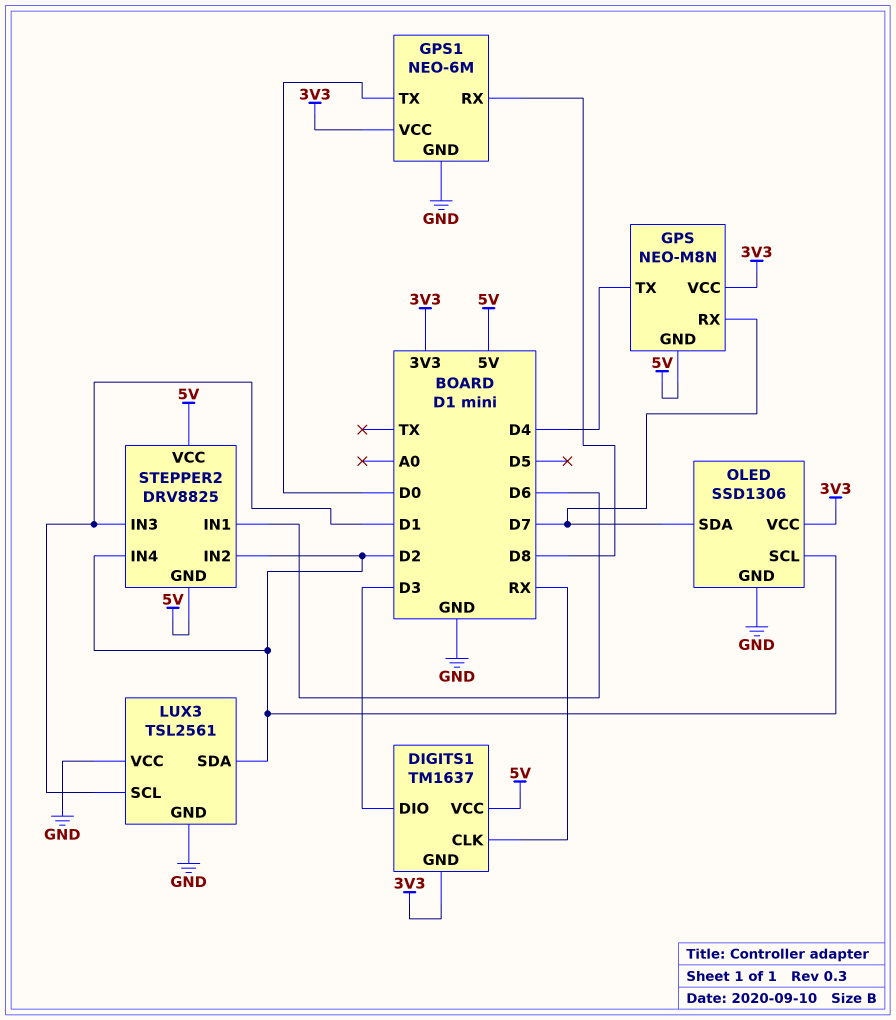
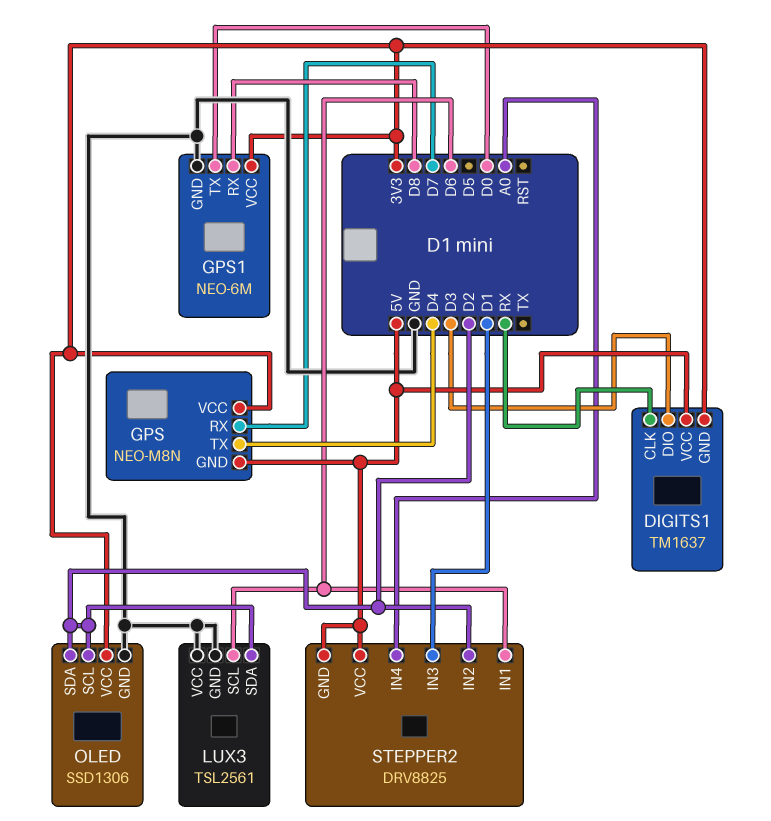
LUX3 pin SCL: D1 -> D6
OLED pin SDA: D7 -> D2
STEPPER2 pin IN4: D2 -> A0

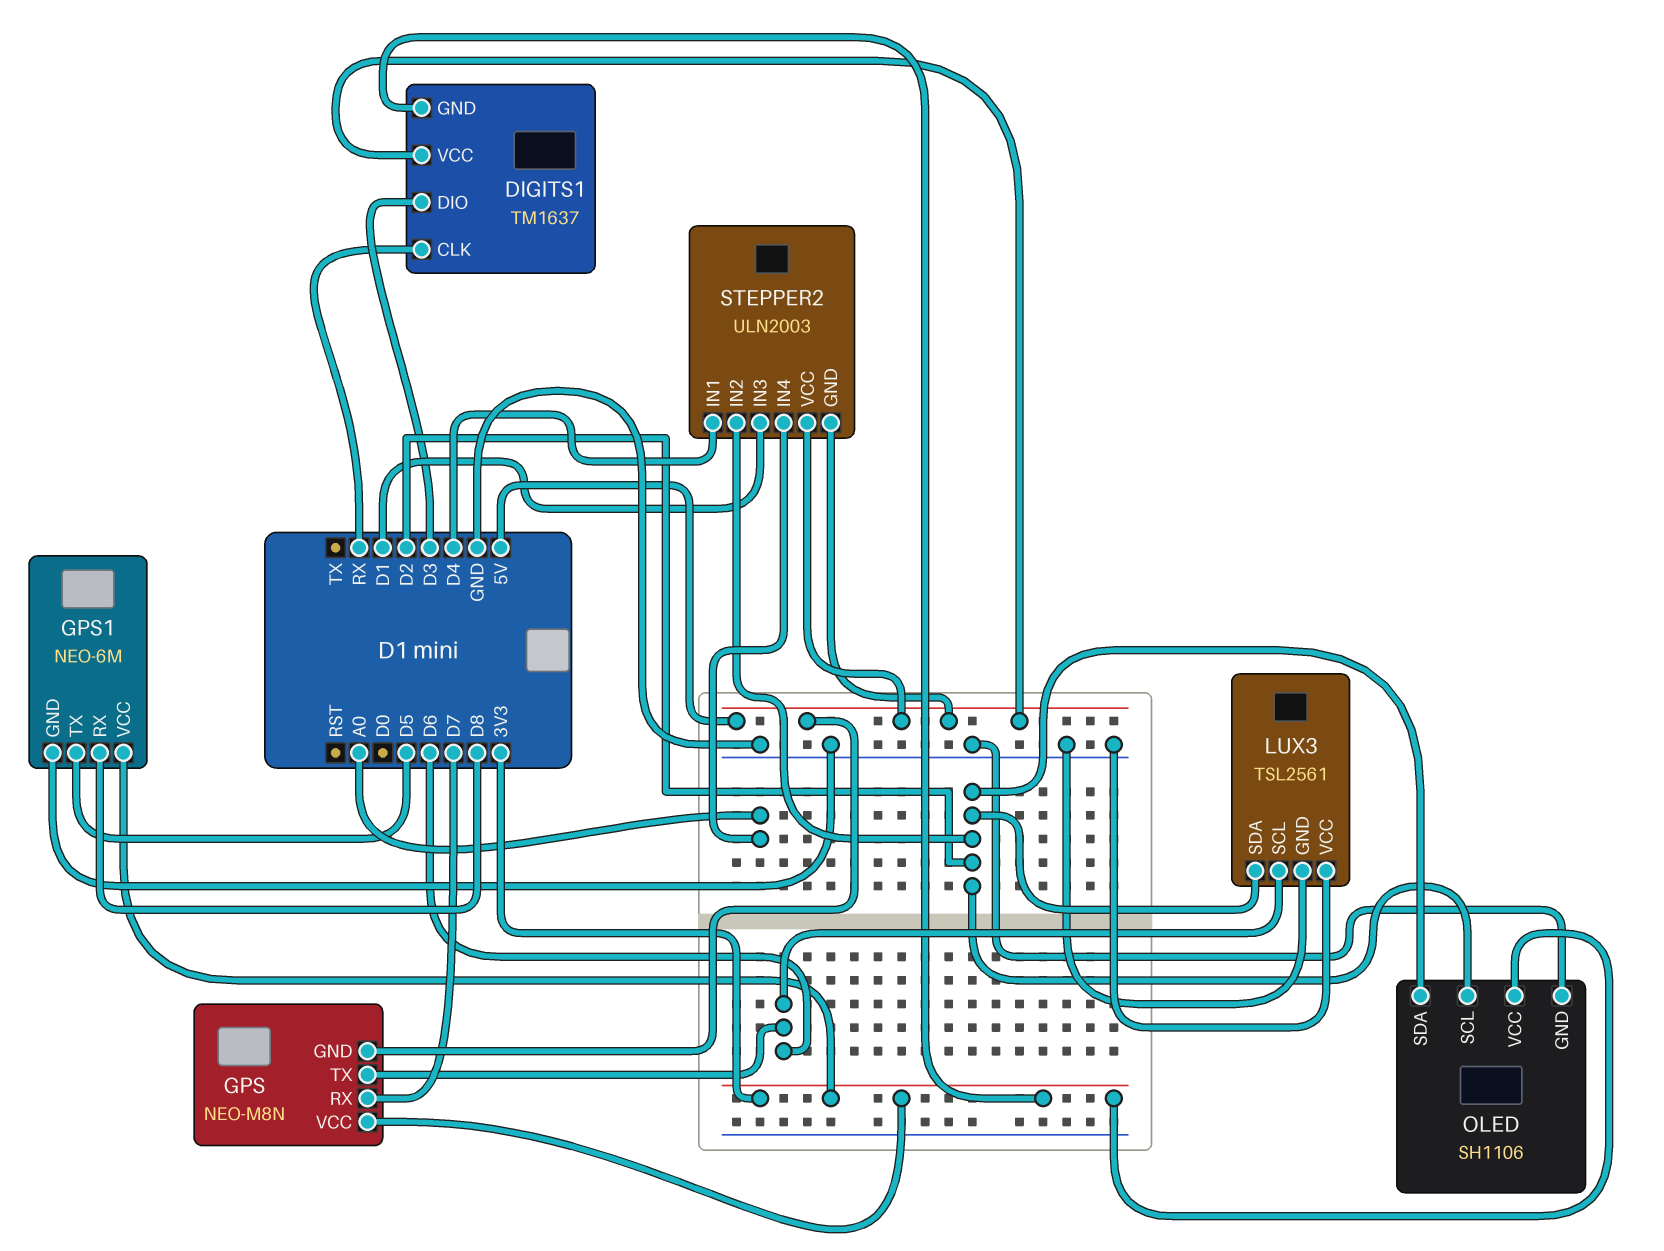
GPS pin TX: D4 -> D6
GPS1 pin TX: D0 -> D5
OLED: SSD1306 -> SH1106
STEPPER2: DRV8825 -> ULN2003
STEPPER2 pin IN1: D6 -> D4

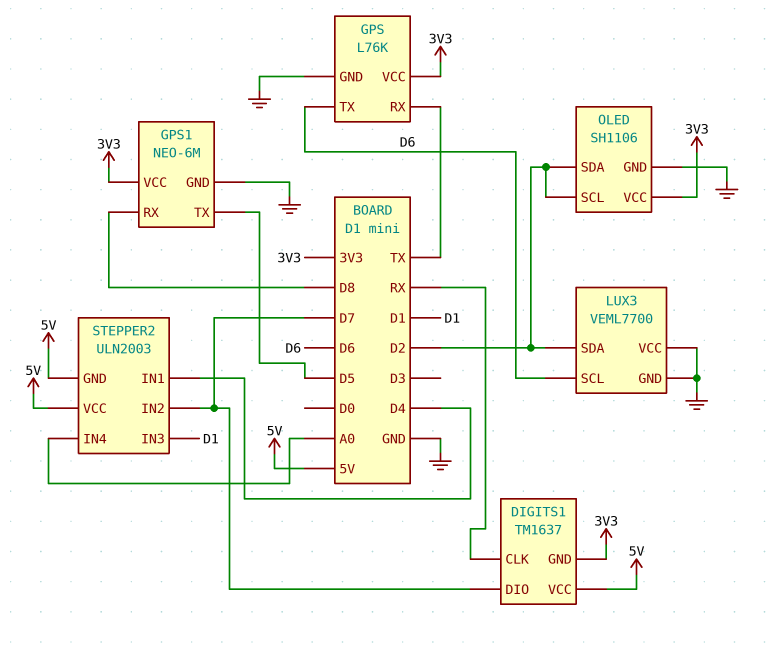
DIGITS1 pin DIO: D3 -> D7
GPS: NEO-M8N -> L76K
GPS pin GND: 5V -> GND
GPS pin RX: D7 -> TX
LUX3: TSL2561 -> VEML7700
STEPPER2 pin IN2: D2 -> D7

